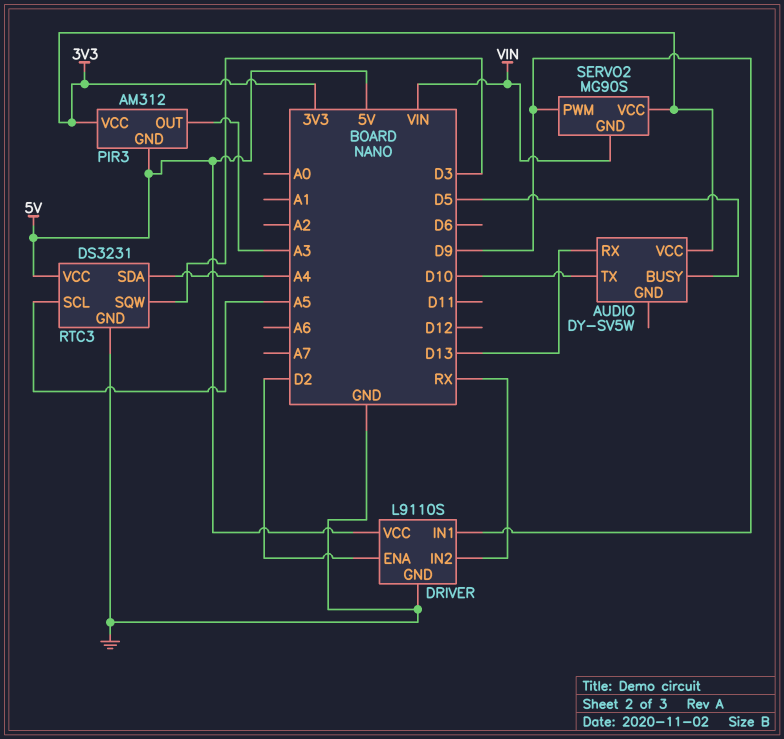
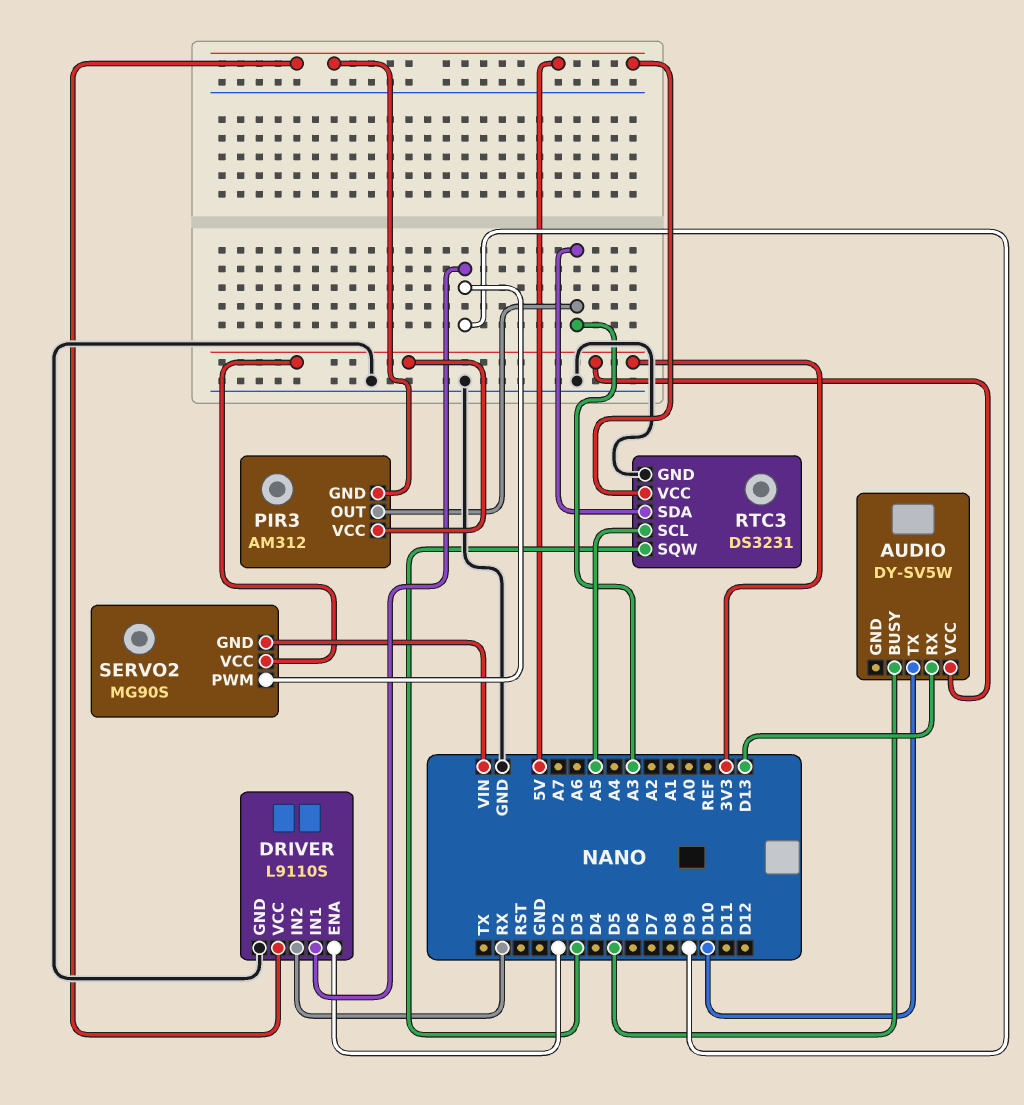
RTC3 pin SDA: A4 -> A3

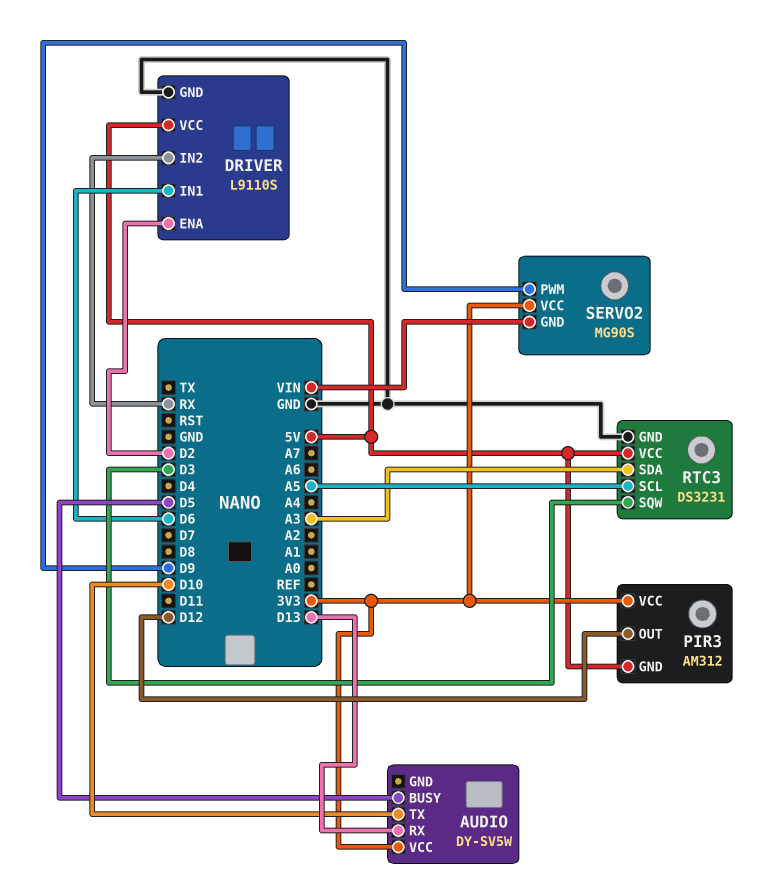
DRIVER pin IN1: D9 -> D6
PIR3 pin OUT: A3 -> D12

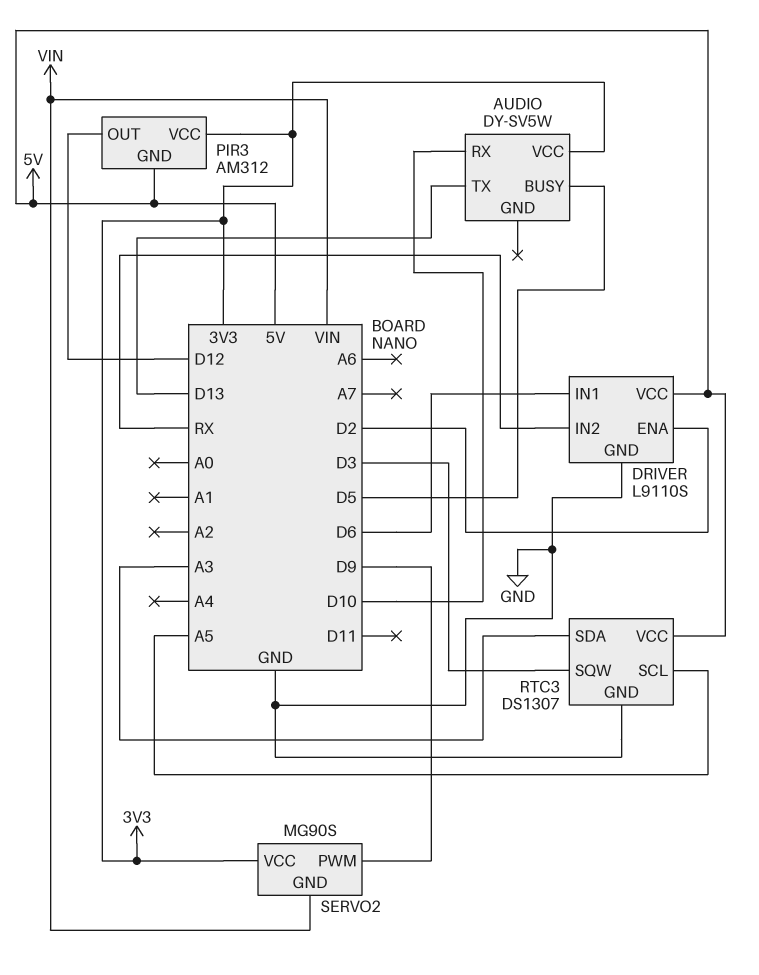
AUDIO pin RX: D13 -> D10
AUDIO pin TX: D10 -> D13
RTC3: DS3231 -> DS1307

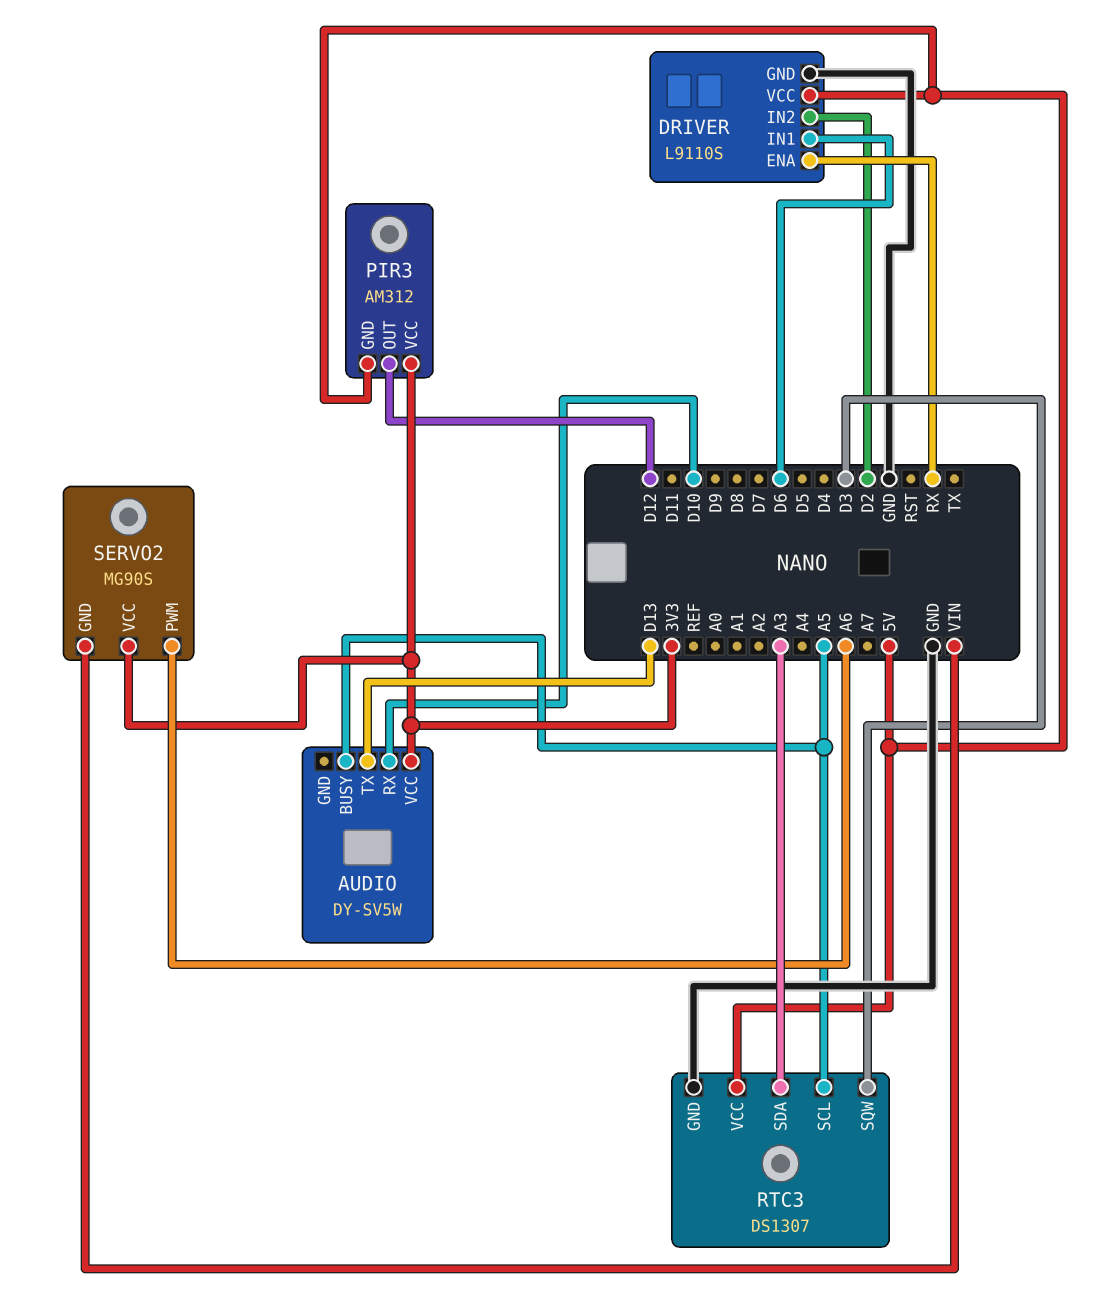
AUDIO pin BUSY: D5 -> A5
DRIVER pin ENA: D2 -> RX
DRIVER pin IN2: RX -> D2
SERVO2 pin PWM: D9 -> A6

